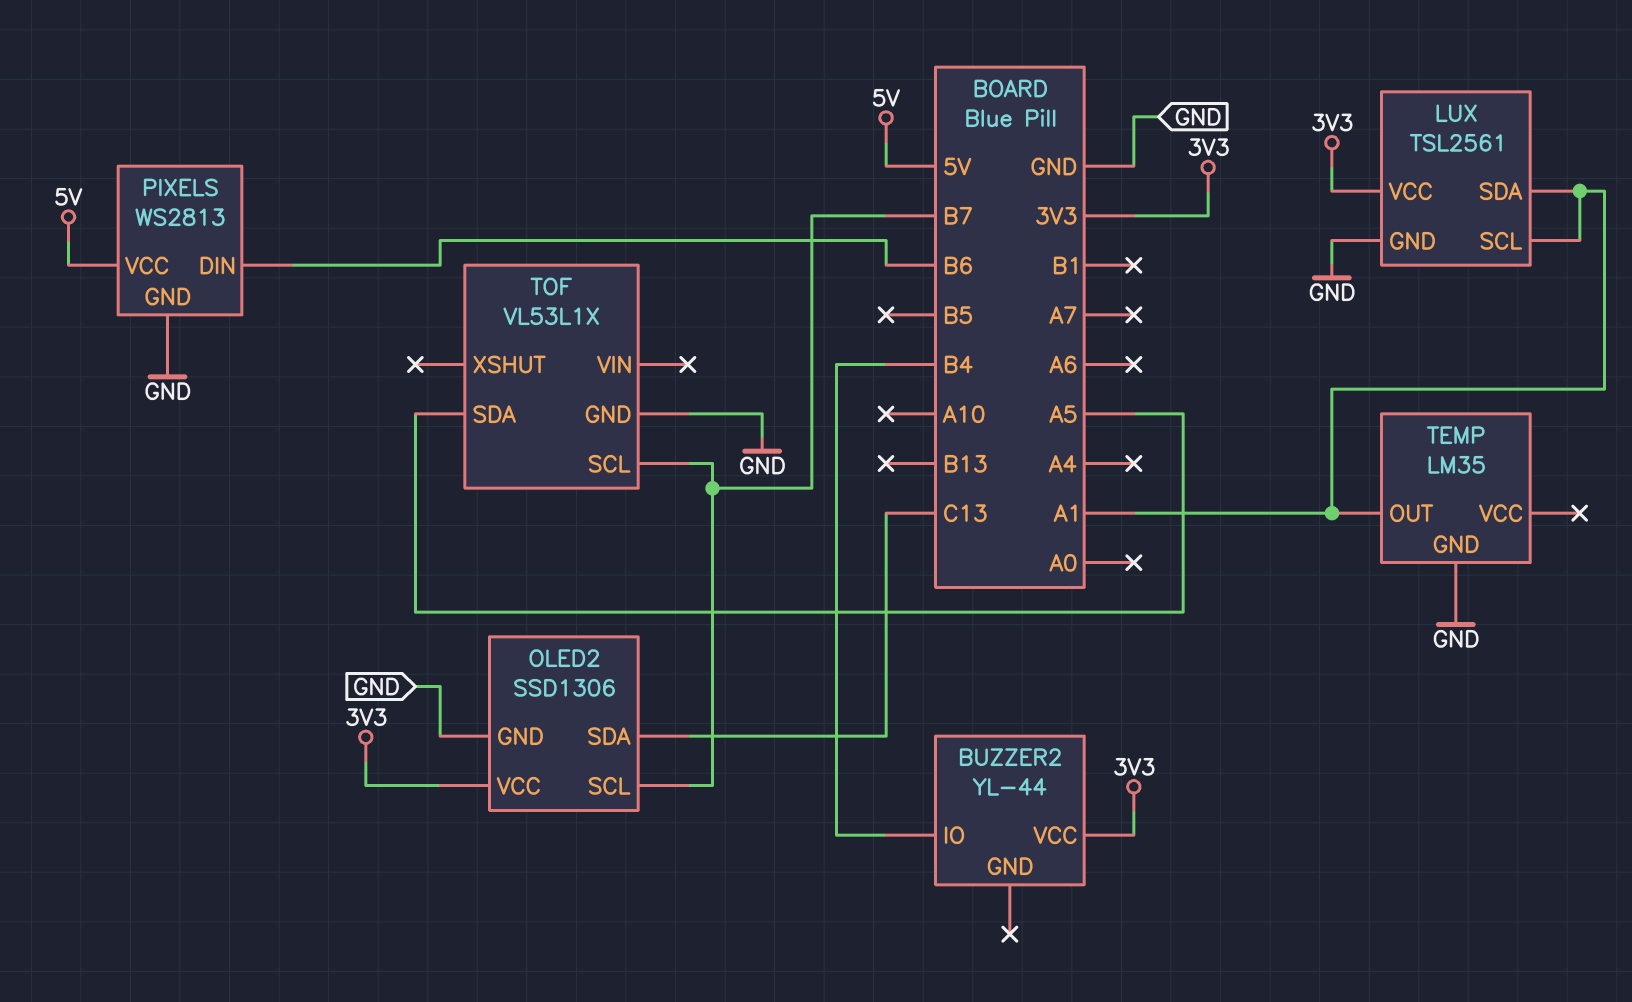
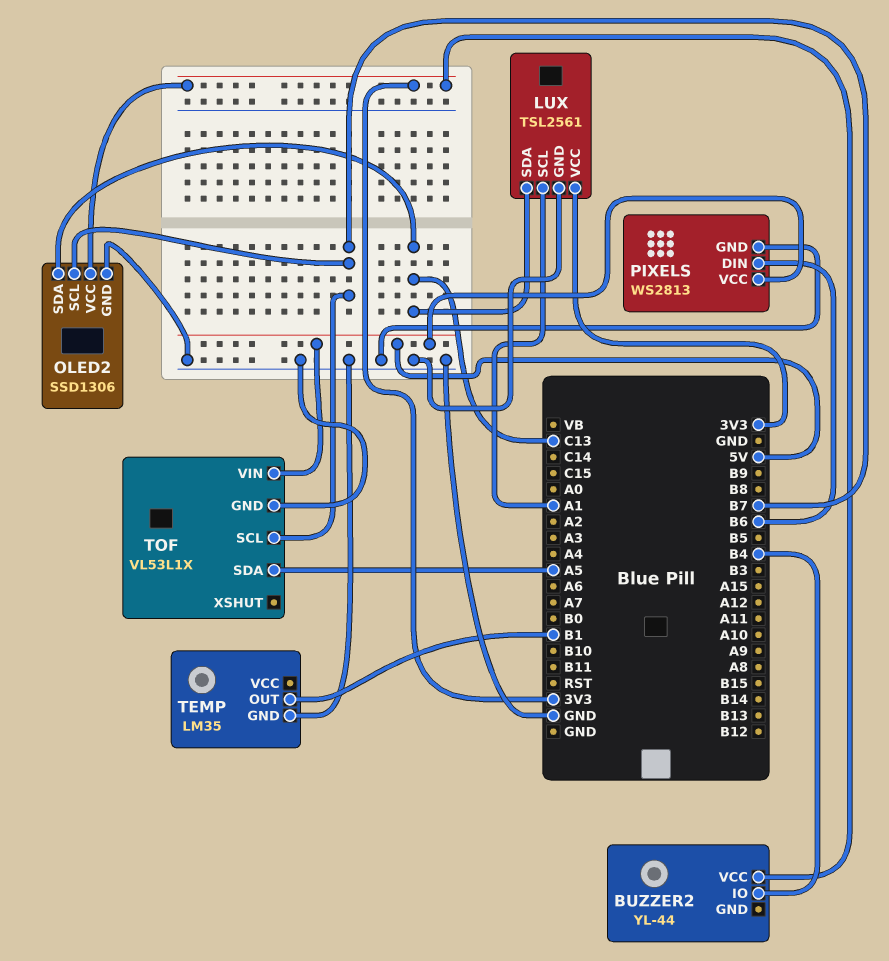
LUX pin SDA: A1 -> C13
TEMP pin OUT: A1 -> B1
TOF pin VIN: none -> 5V

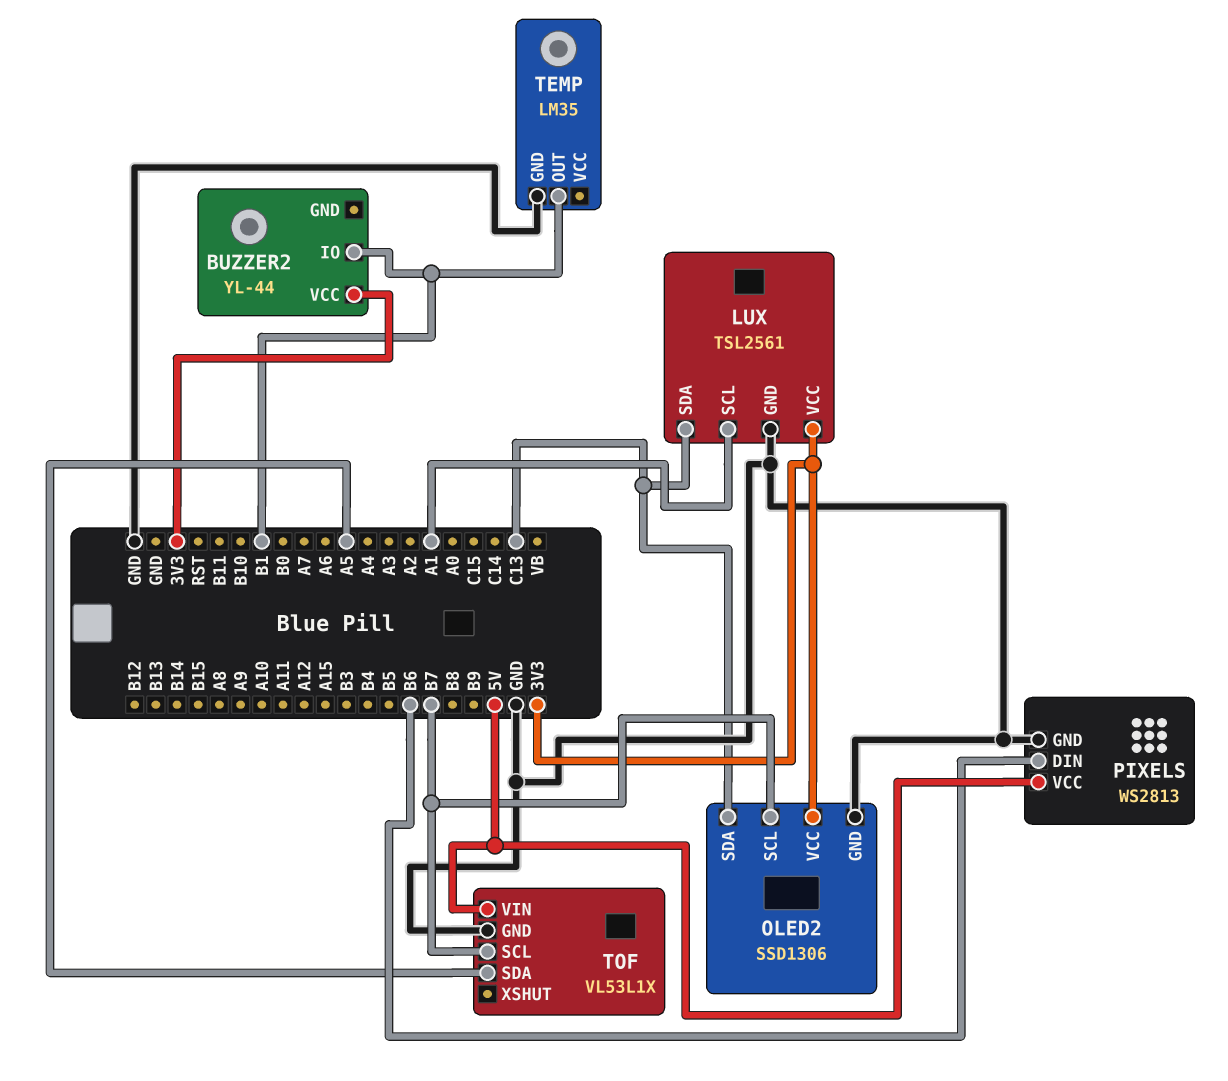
BUZZER2 pin IO: B4 -> B1

